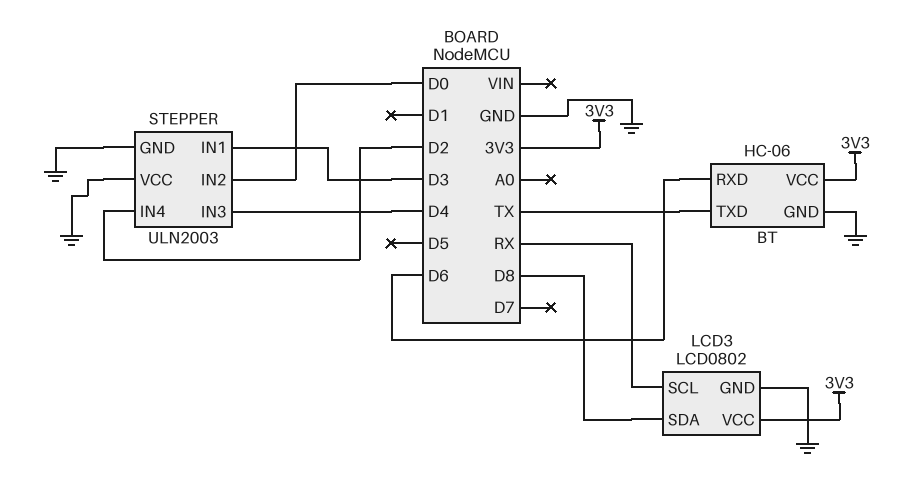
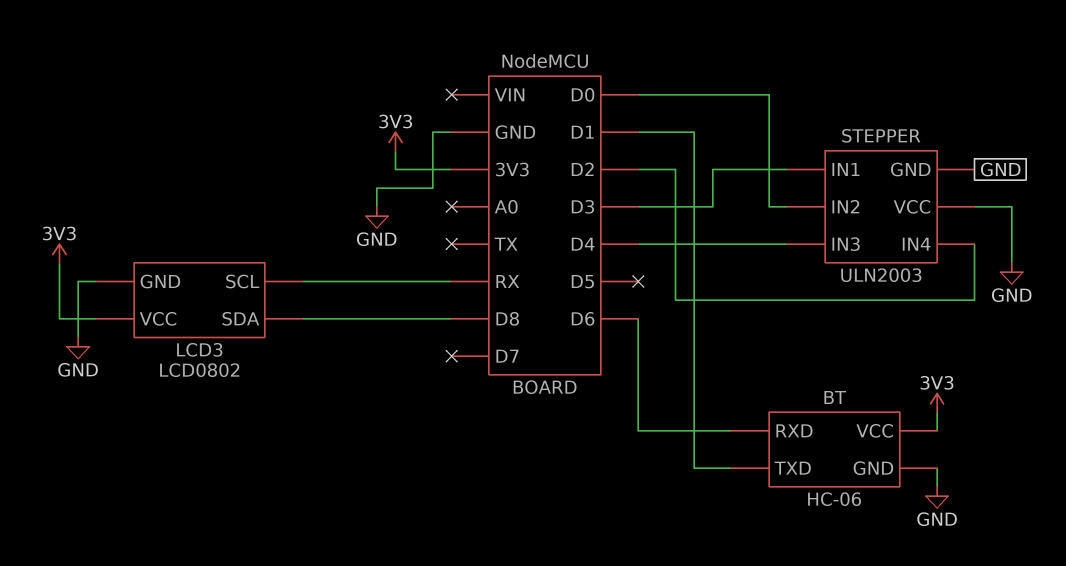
BT pin TXD: TX -> D1

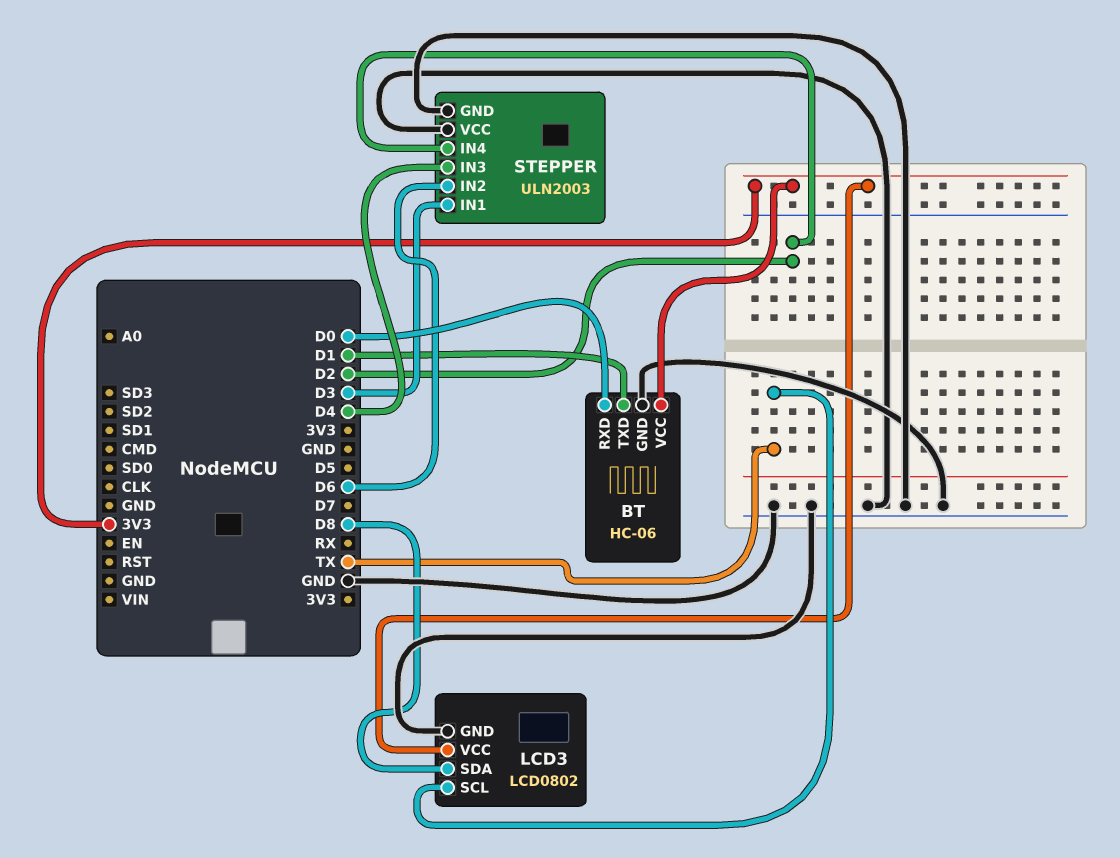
BT pin RXD: D6 -> D0
LCD3 pin SCL: RX -> TX
STEPPER pin IN2: D0 -> D6

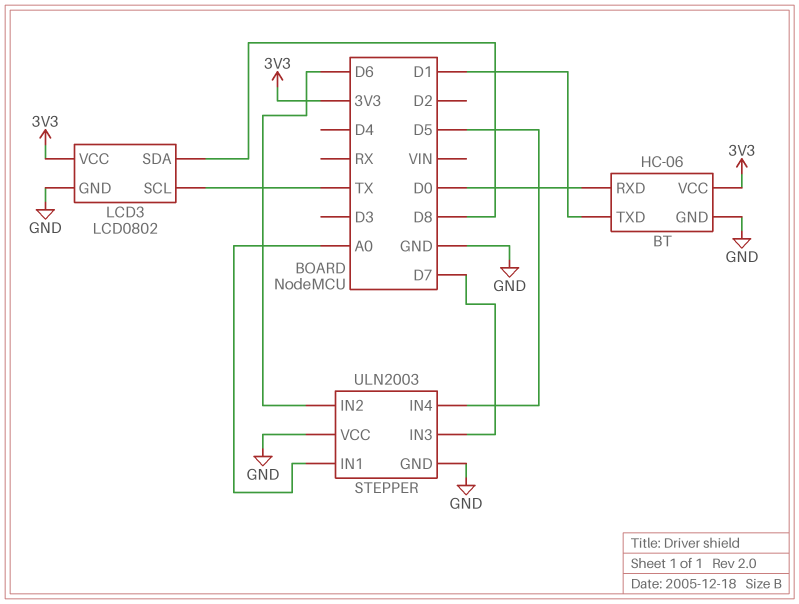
STEPPER pin IN1: D3 -> A0
STEPPER pin IN3: D4 -> D7
STEPPER pin IN4: D2 -> D5

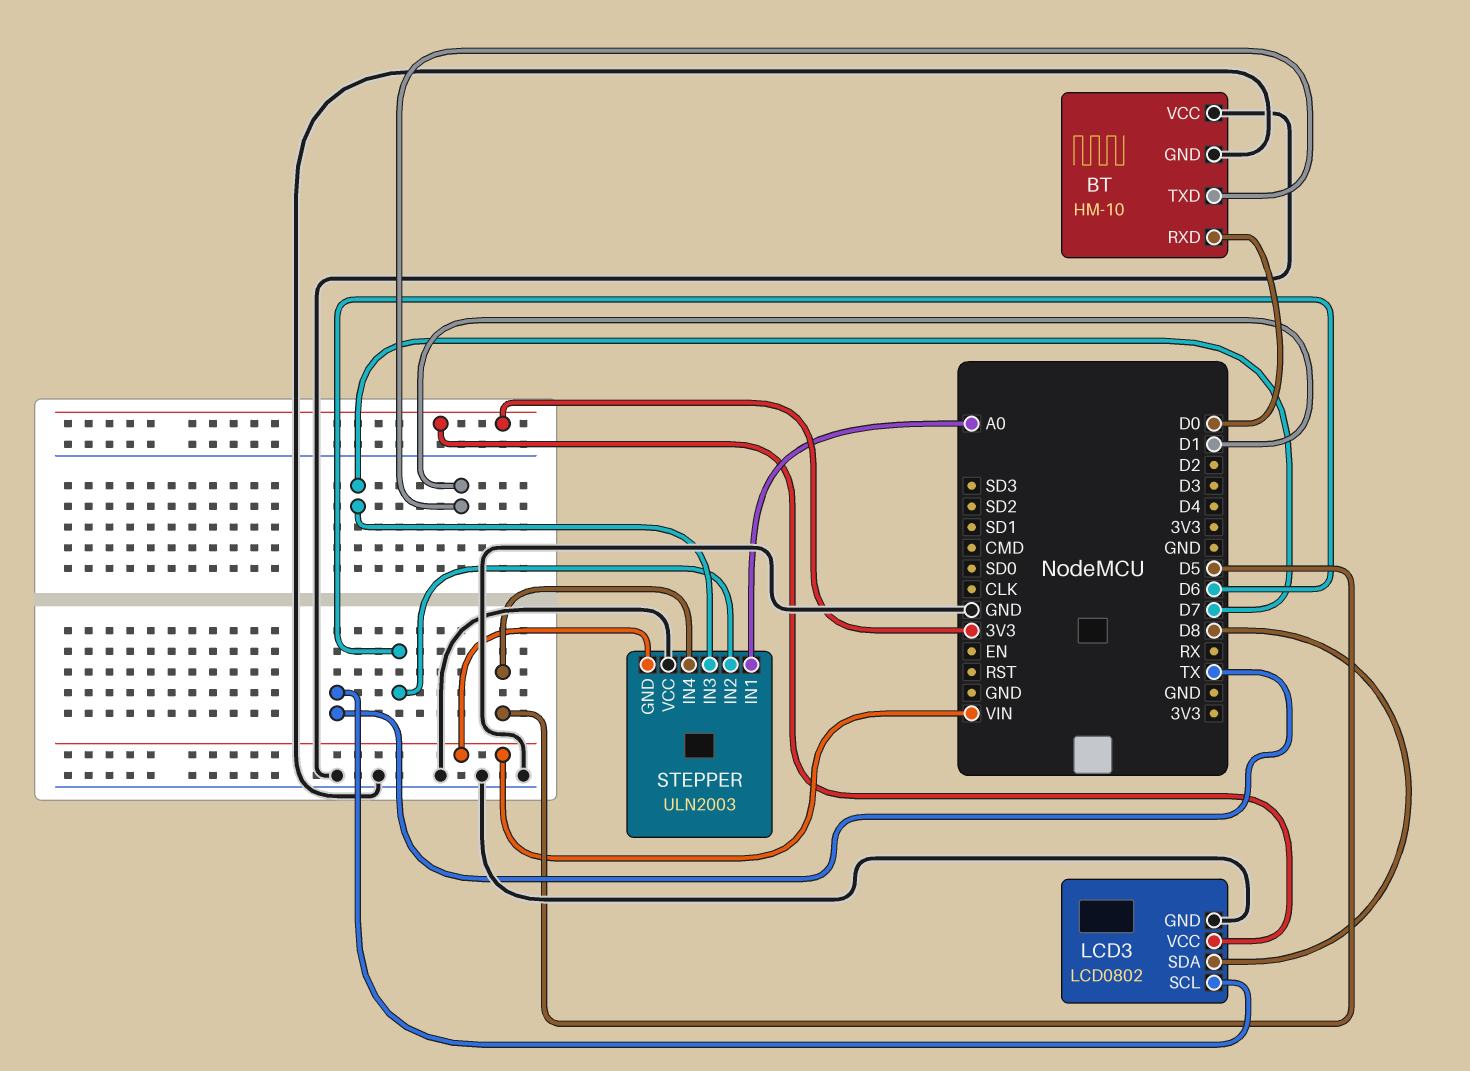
BT: HC-06 -> HM-10
BT pin VCC: 3V3 -> GND
STEPPER pin GND: GND -> VIN

